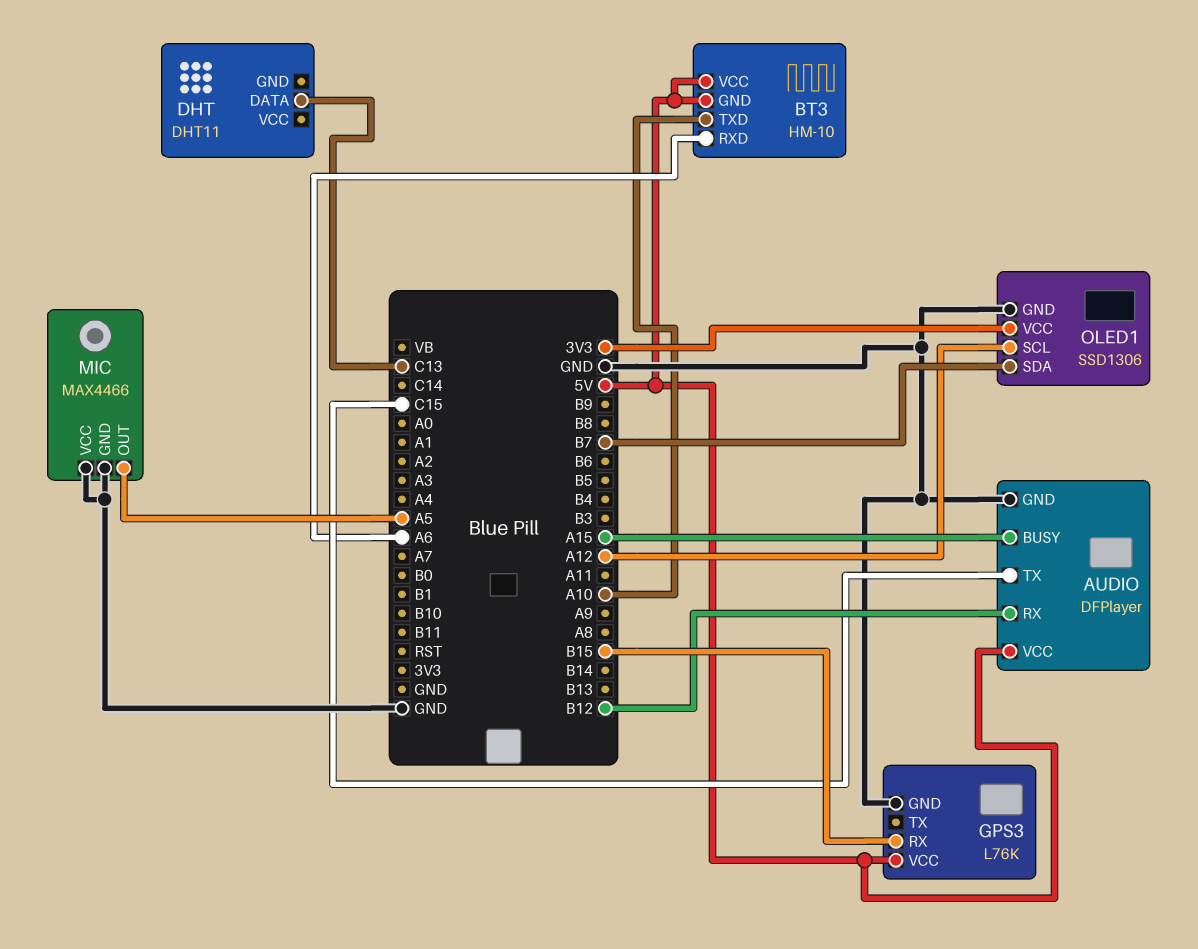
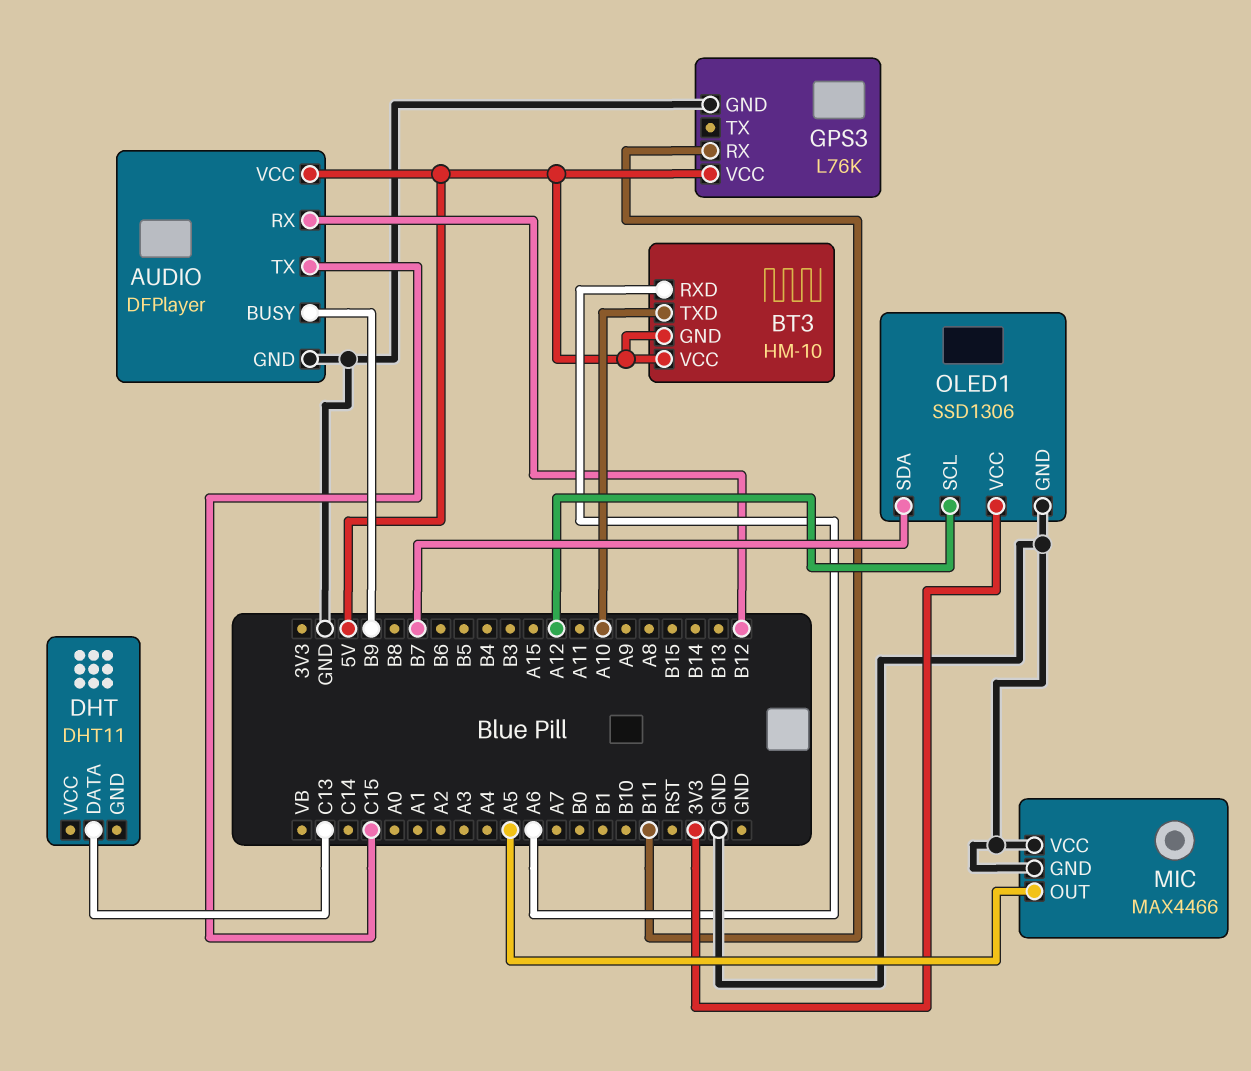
AUDIO pin BUSY: A15 -> B9
GPS3 pin RX: B15 -> B11

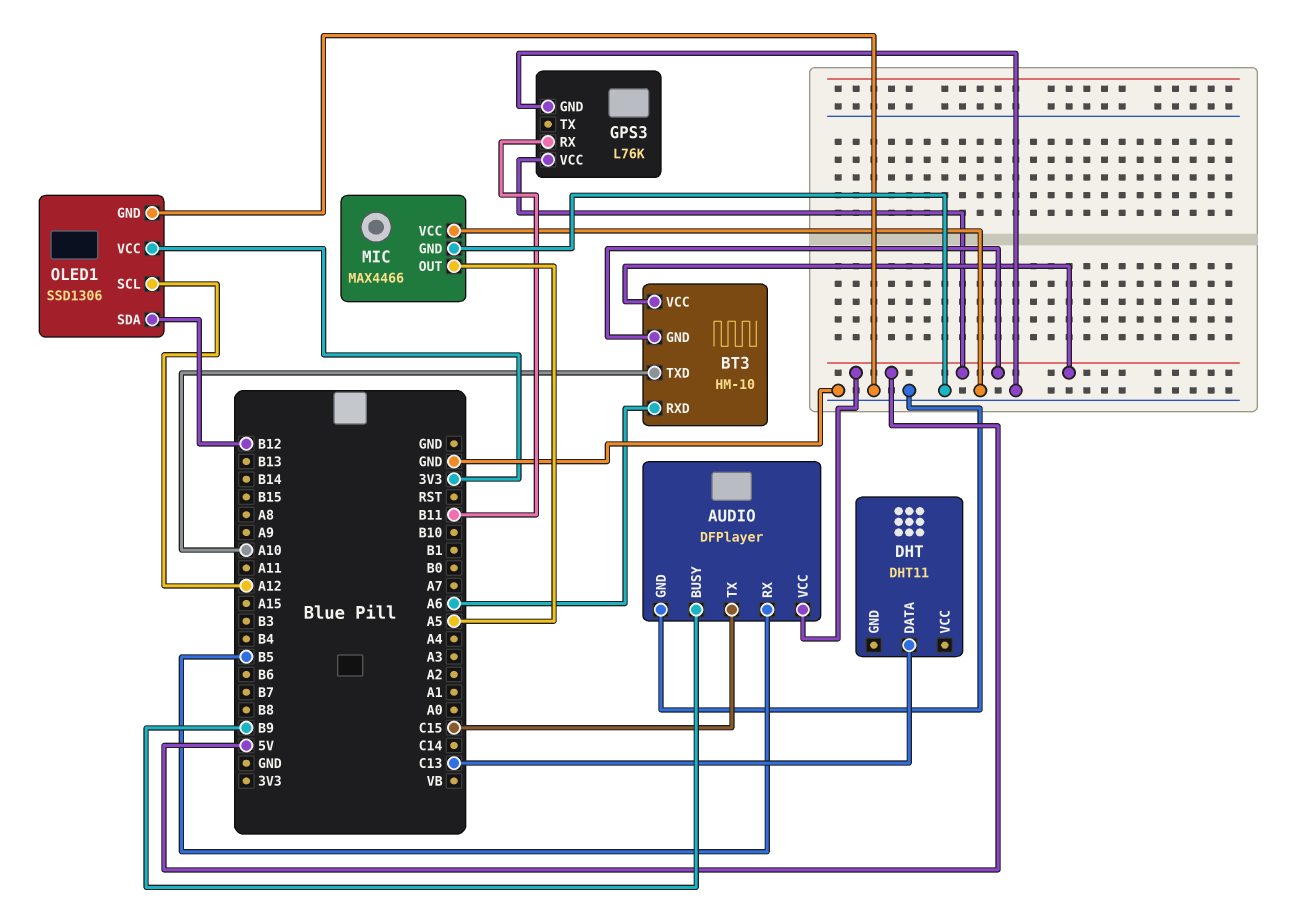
AUDIO pin RX: B12 -> B5
OLED1 pin SDA: B7 -> B12

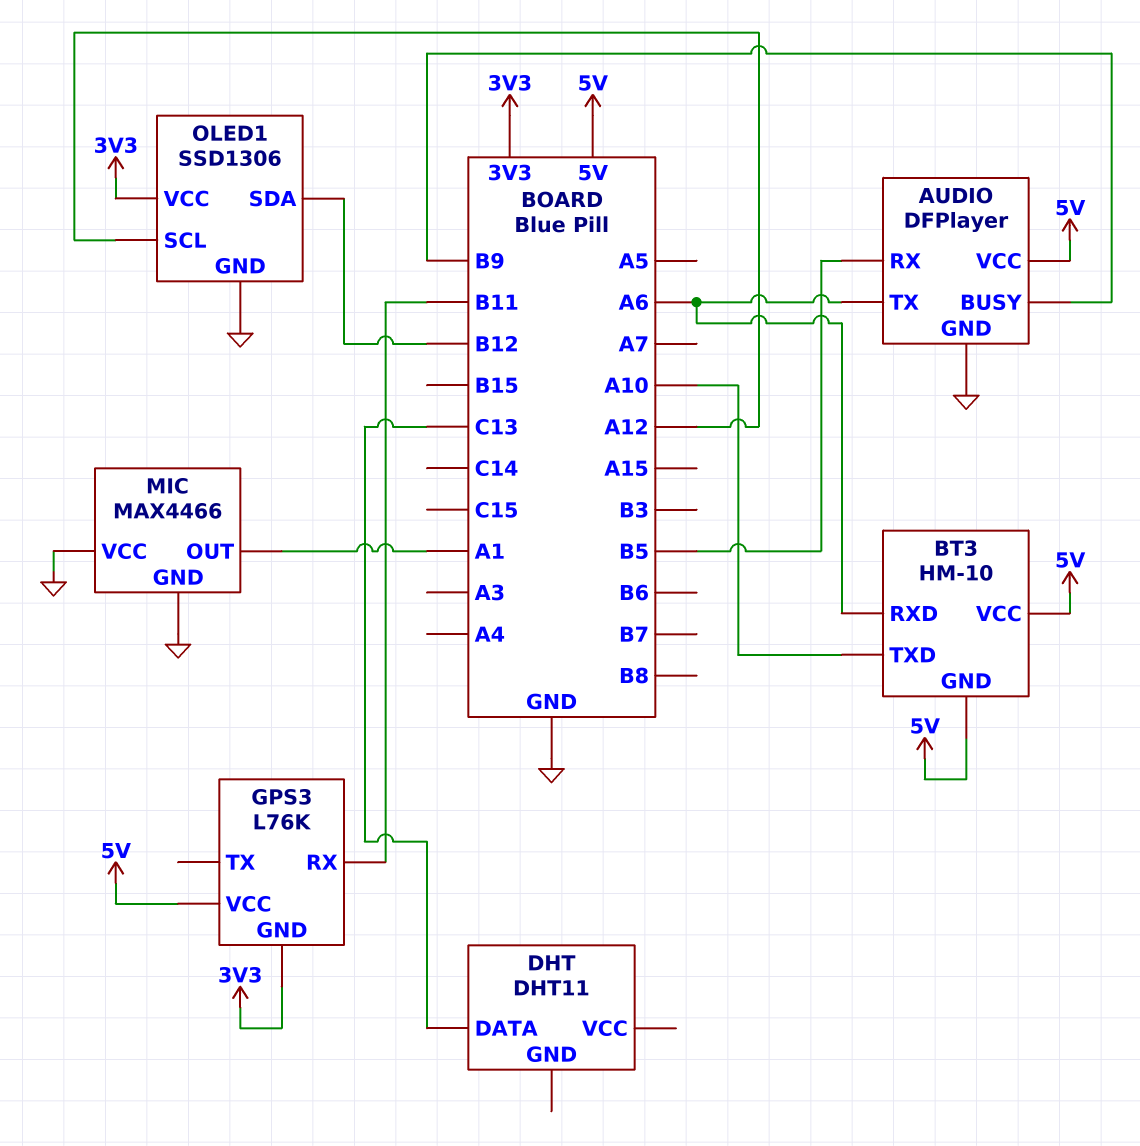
AUDIO pin TX: C15 -> A6
GPS3 pin GND: GND -> 3V3
MIC pin OUT: A5 -> A1

